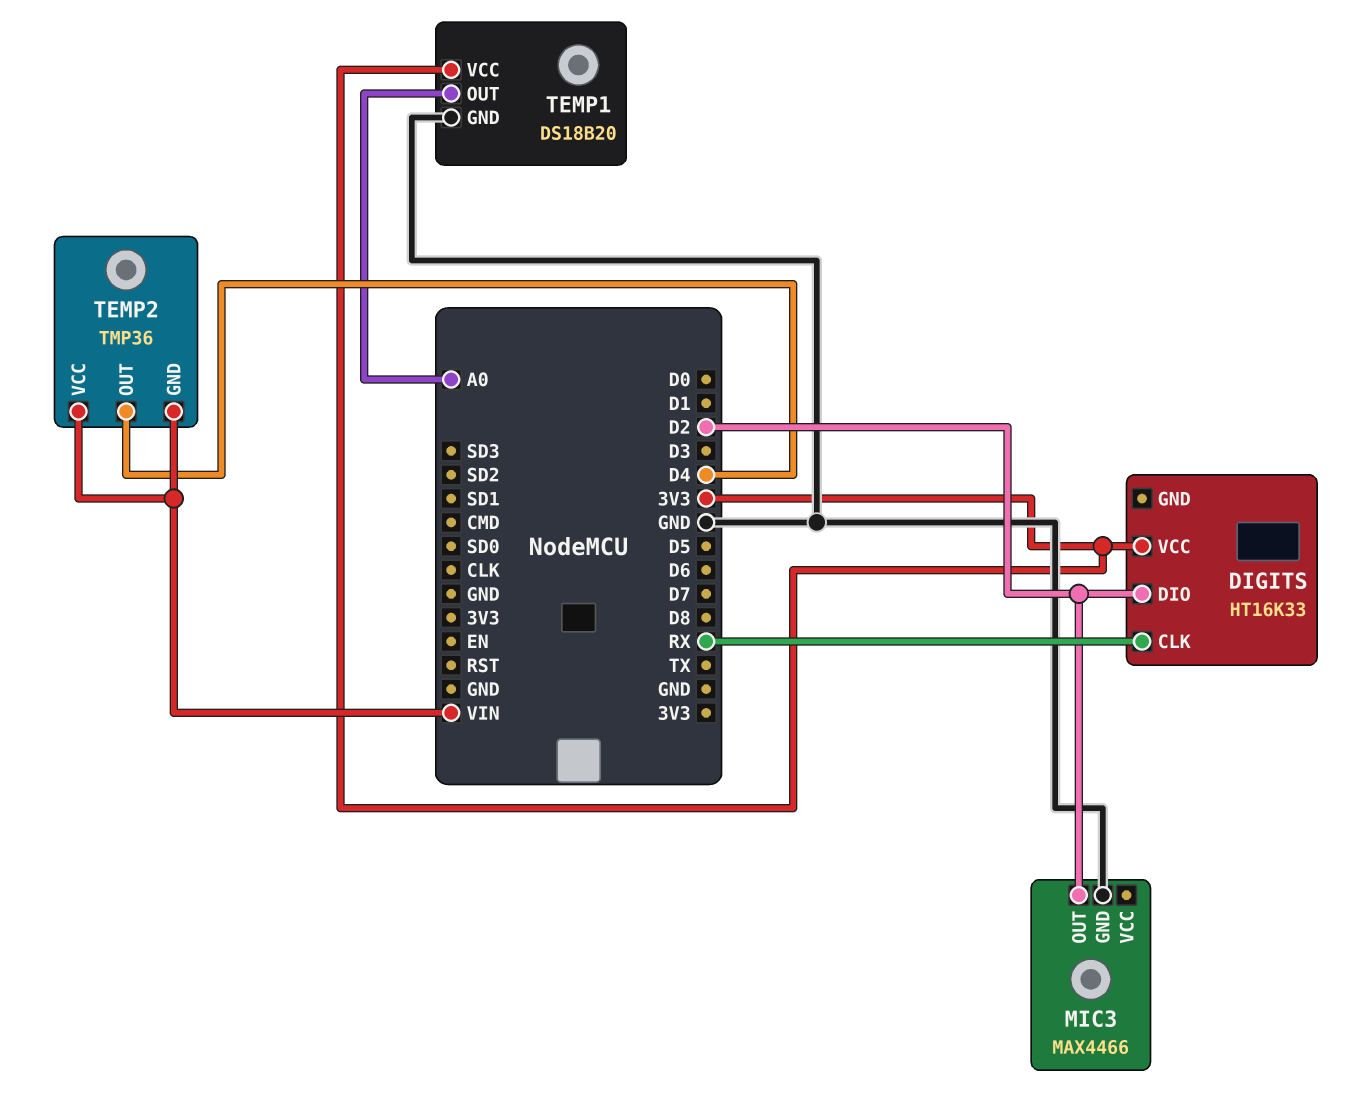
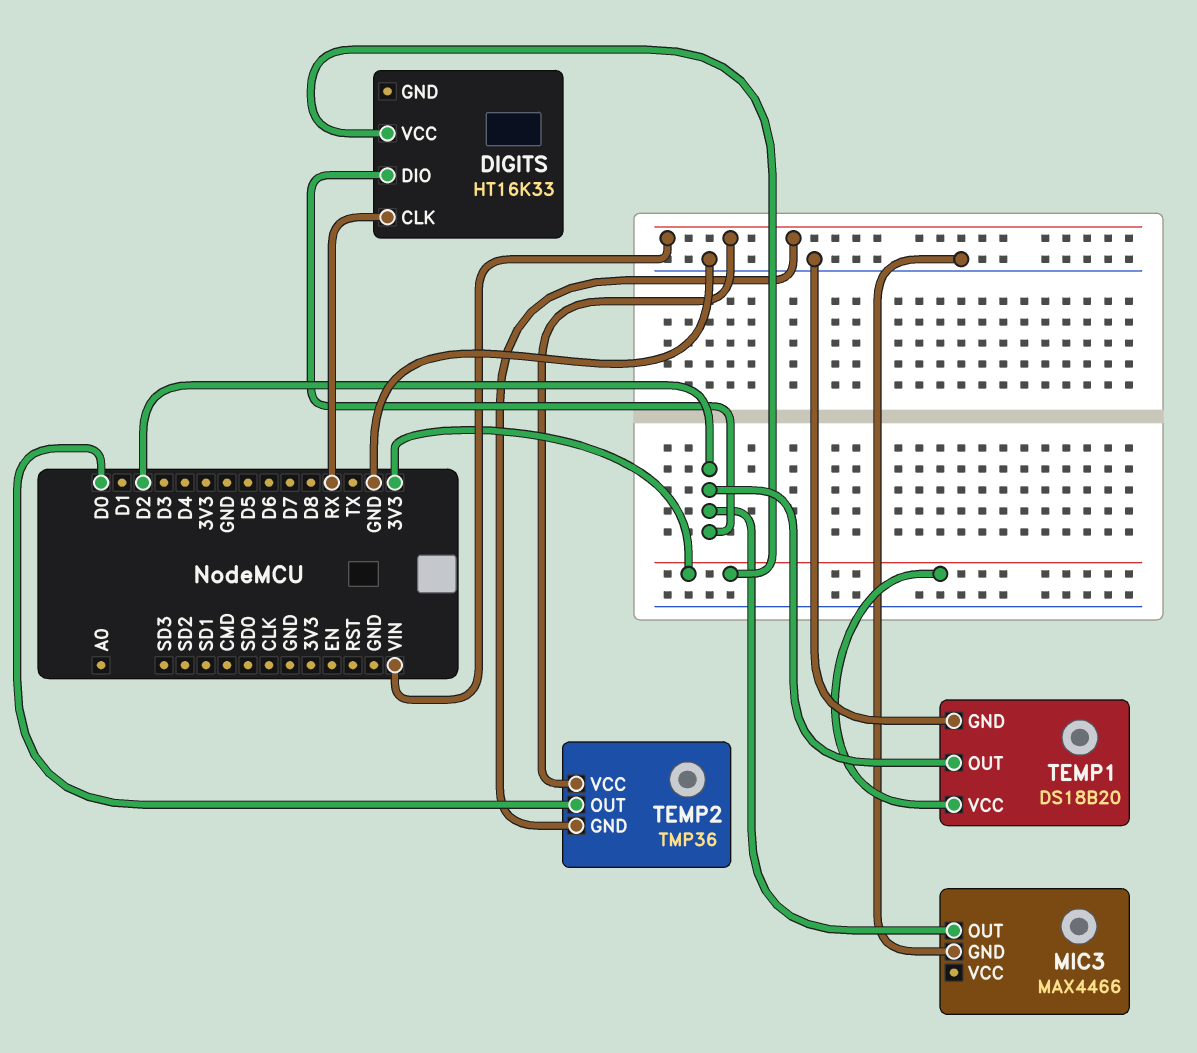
TEMP1 pin OUT: A0 -> D2
TEMP2 pin OUT: D4 -> D0

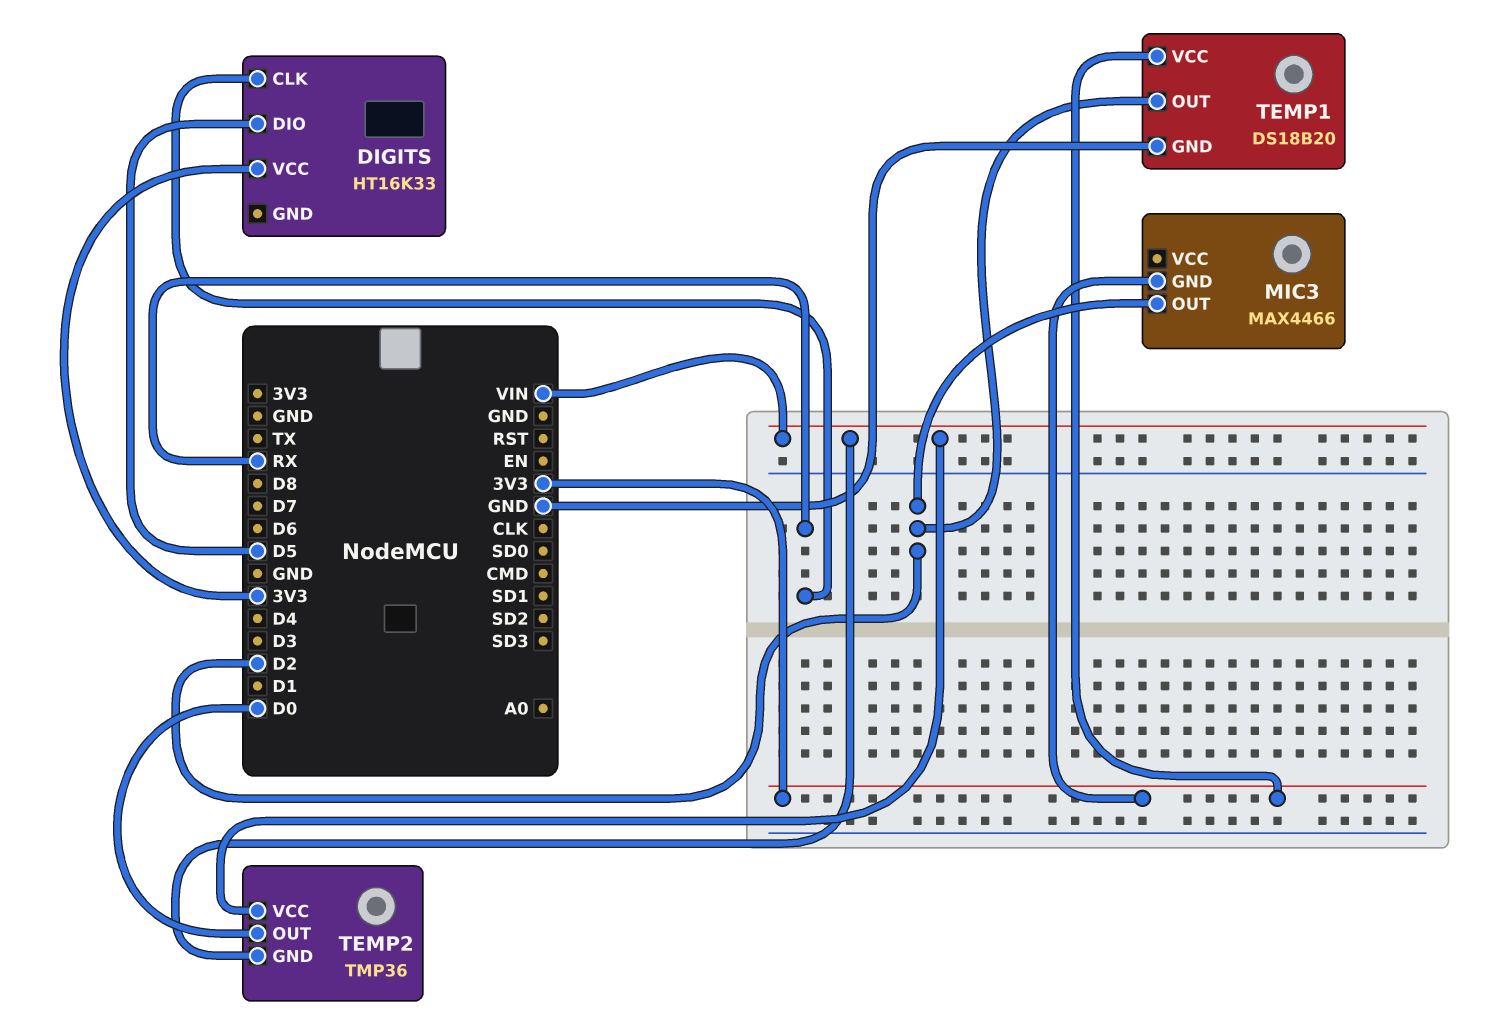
DIGITS pin DIO: D2 -> D5
MIC3 pin GND: GND -> 3V3

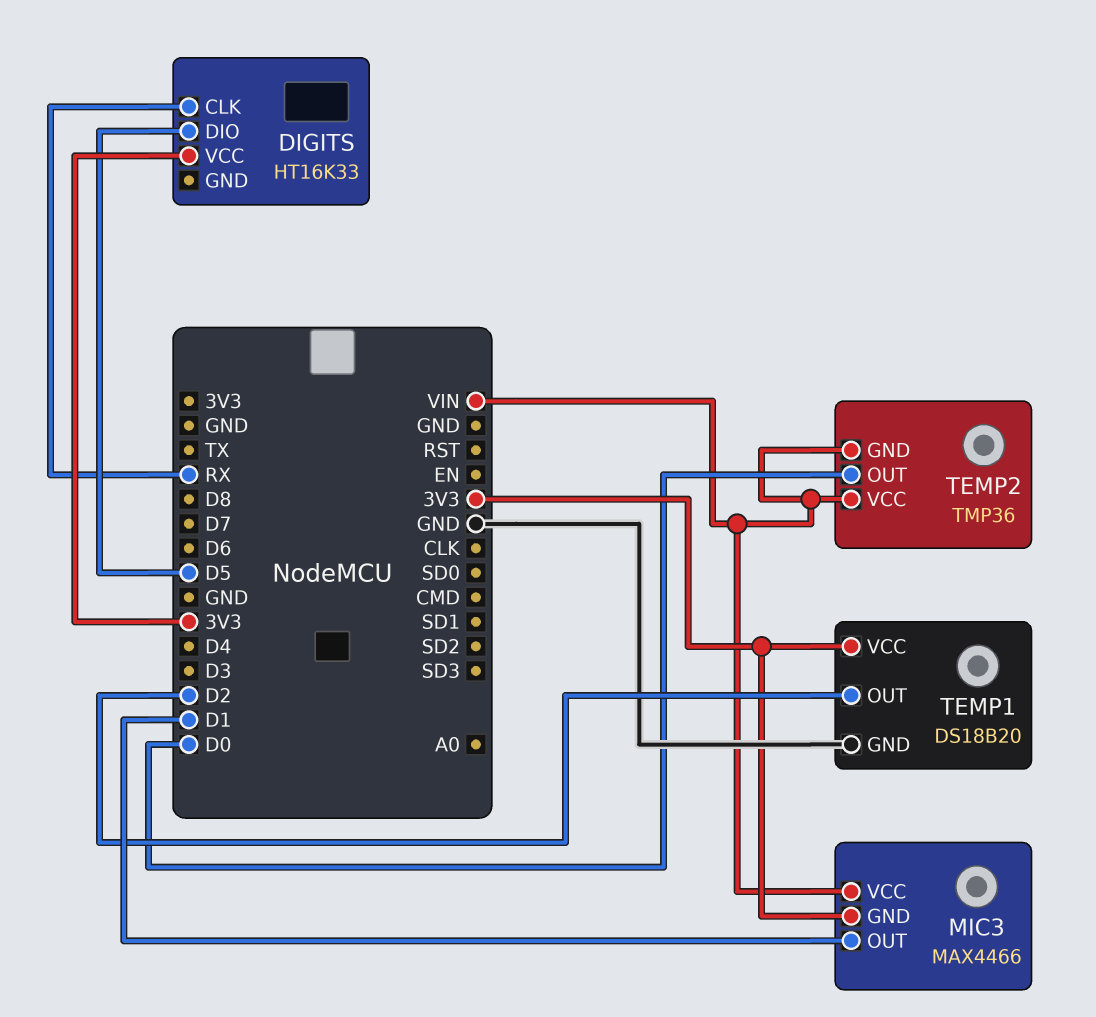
MIC3 pin OUT: D2 -> D1
MIC3 pin VCC: none -> VIN

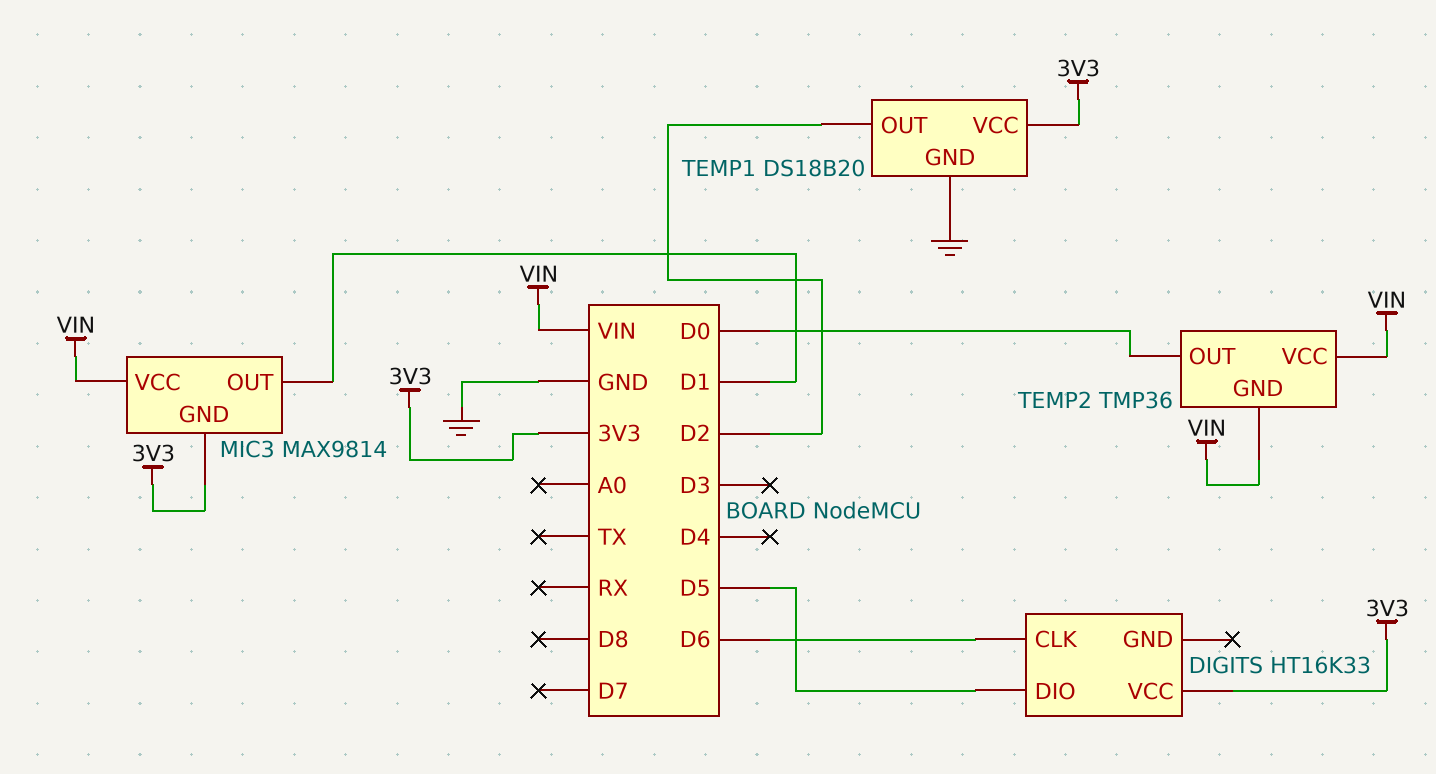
DIGITS pin CLK: RX -> D6
MIC3: MAX4466 -> MAX9814

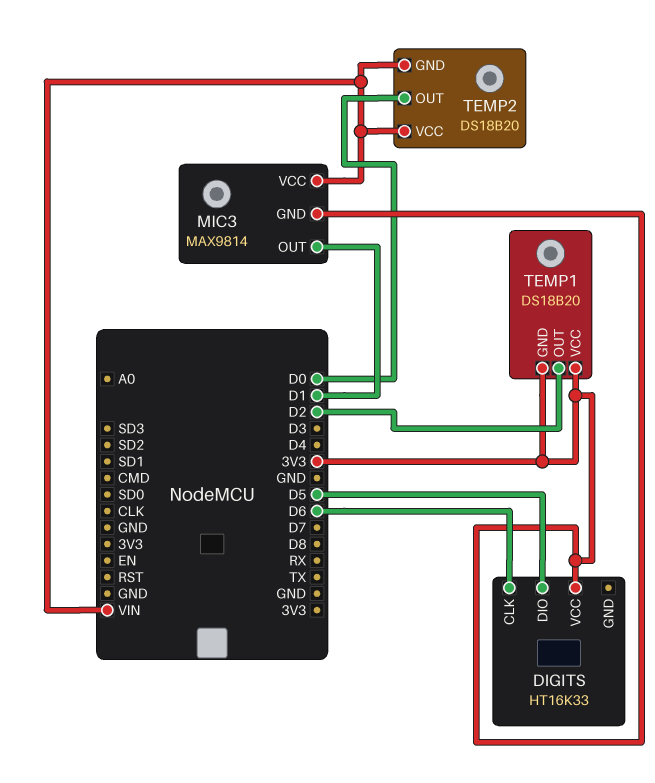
TEMP1 pin GND: GND -> 3V3
TEMP2: TMP36 -> DS18B20

